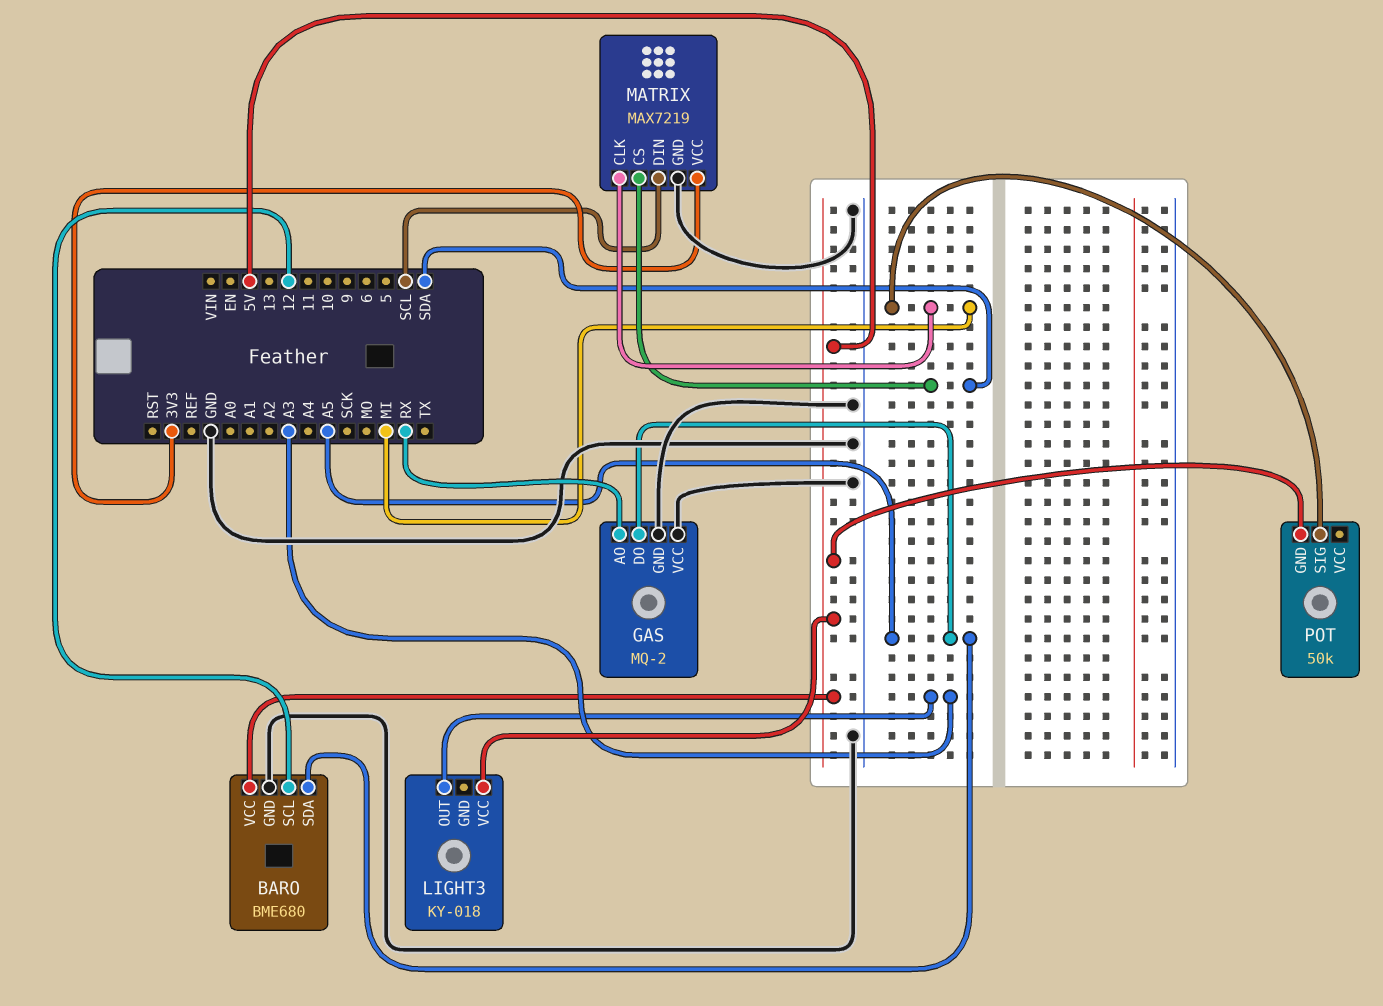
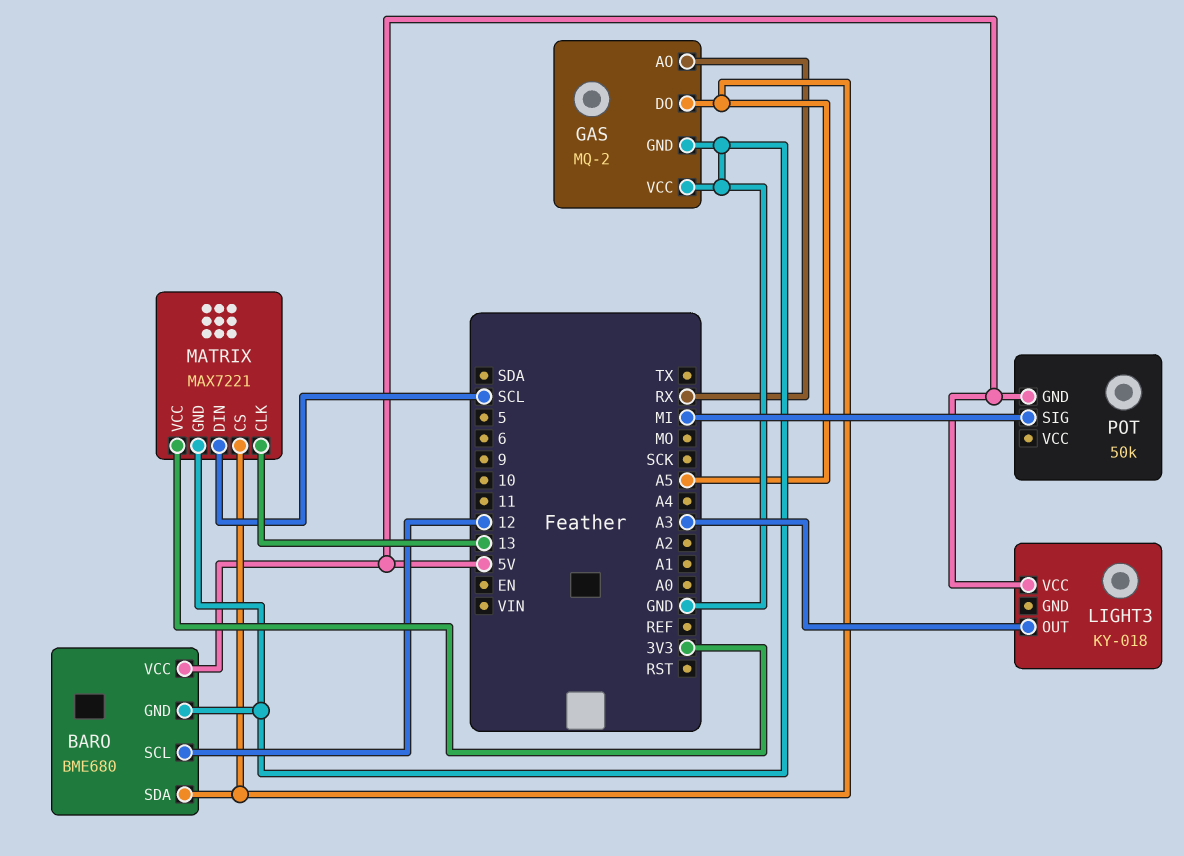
MATRIX: MAX7219 -> MAX7221
MATRIX pin CLK: MI -> 13
MATRIX pin CS: SDA -> A5

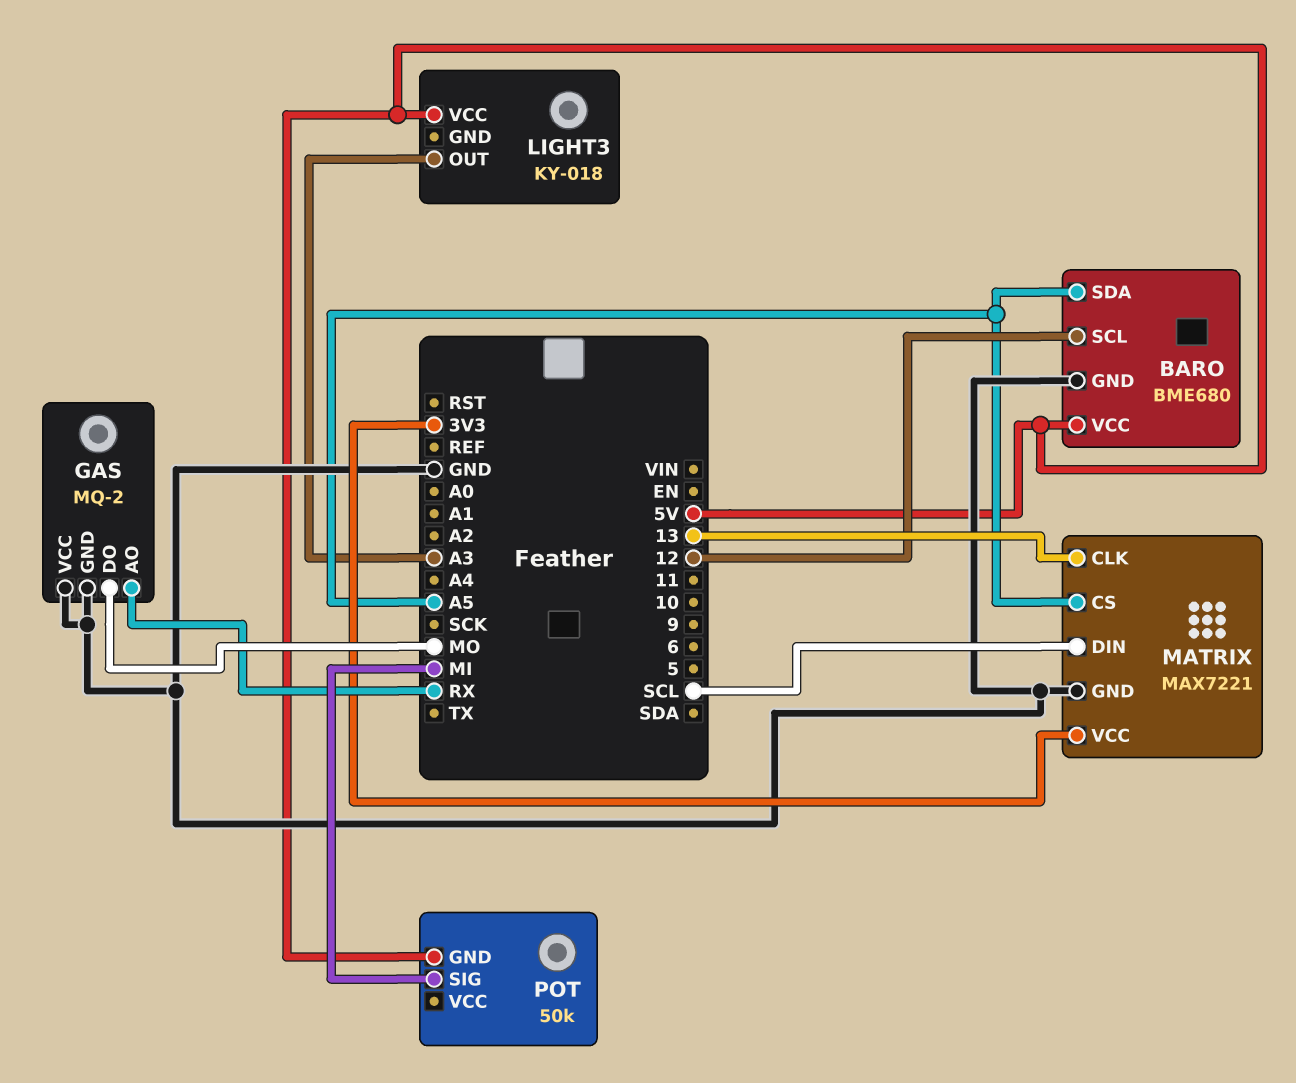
GAS pin DO: A5 -> MO

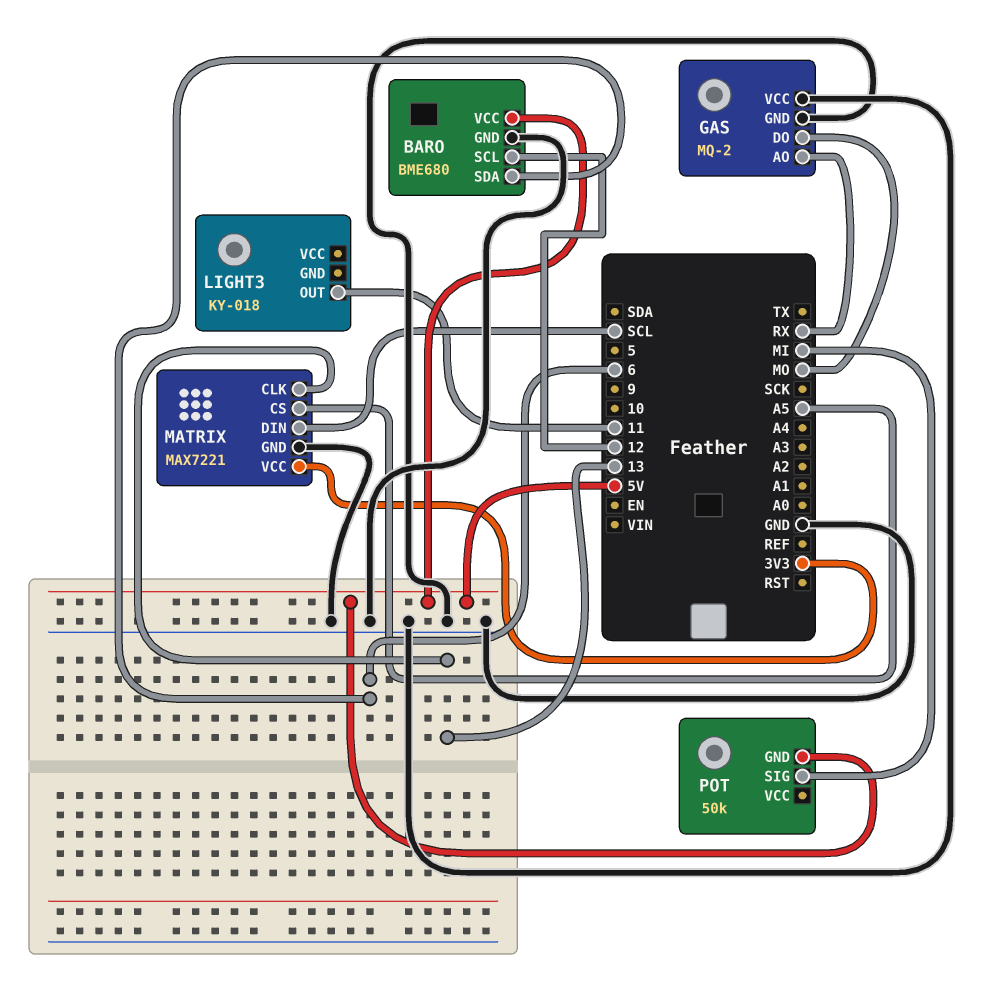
BARO pin SDA: A5 -> 6
LIGHT3 pin OUT: A3 -> 11
LIGHT3 pin VCC: 5V -> none

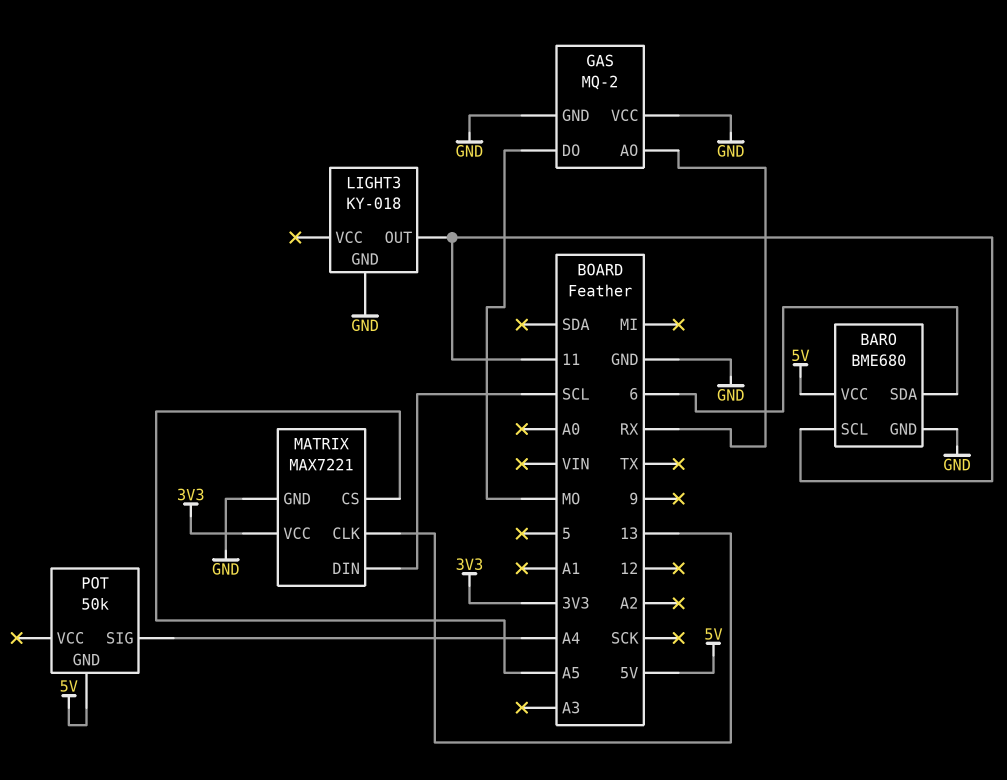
BARO pin SCL: 12 -> 11
LIGHT3 pin GND: none -> GND
POT pin SIG: MI -> A4

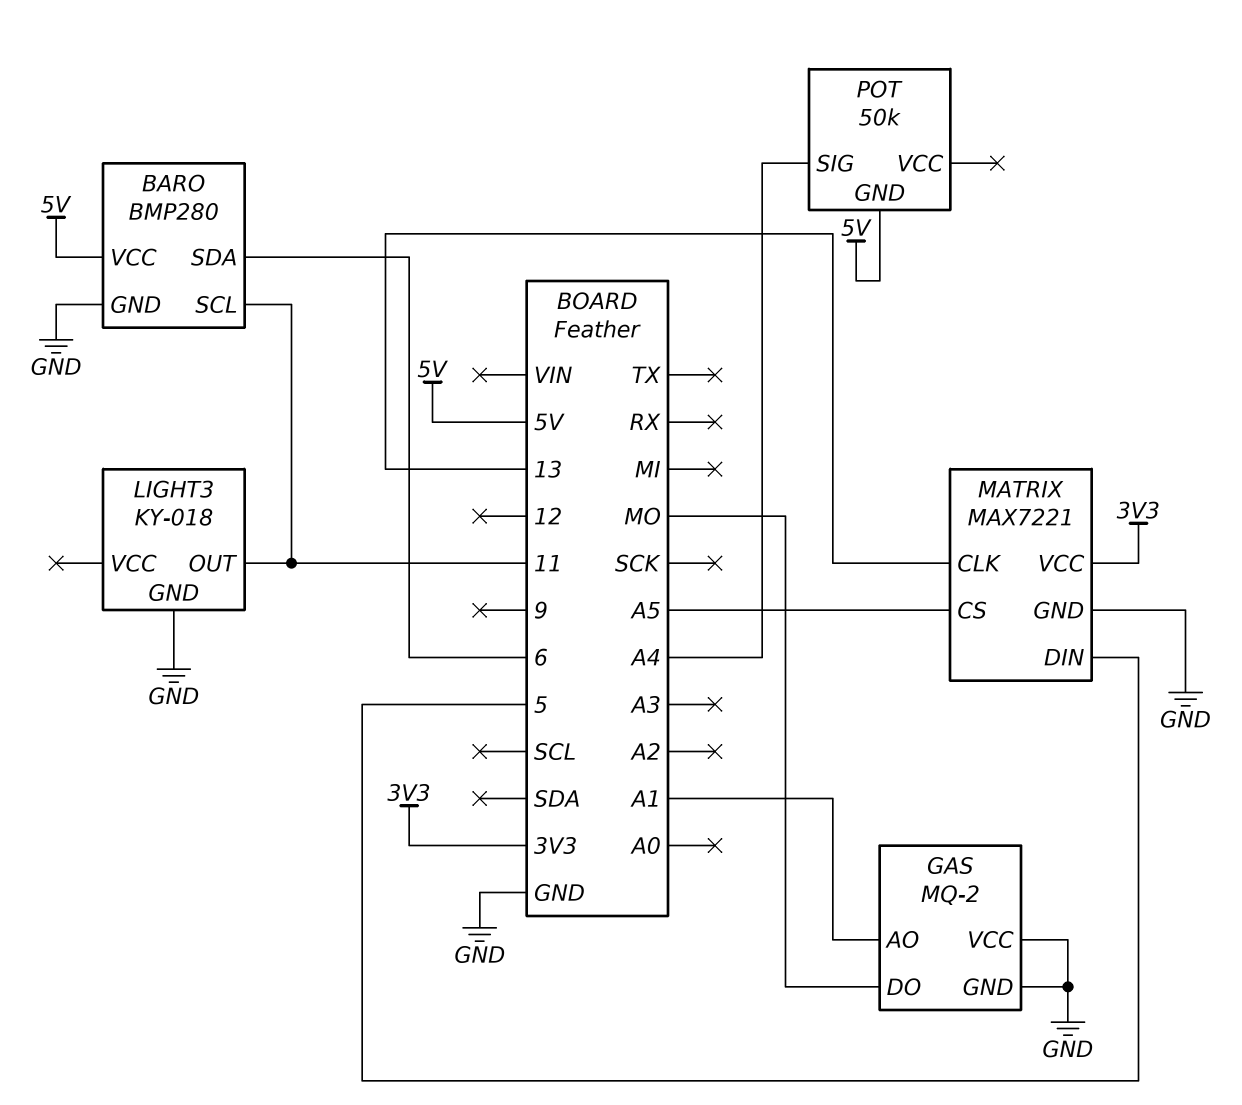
BARO: BME680 -> BMP280
GAS pin AO: RX -> A1
MATRIX pin DIN: SCL -> 5

